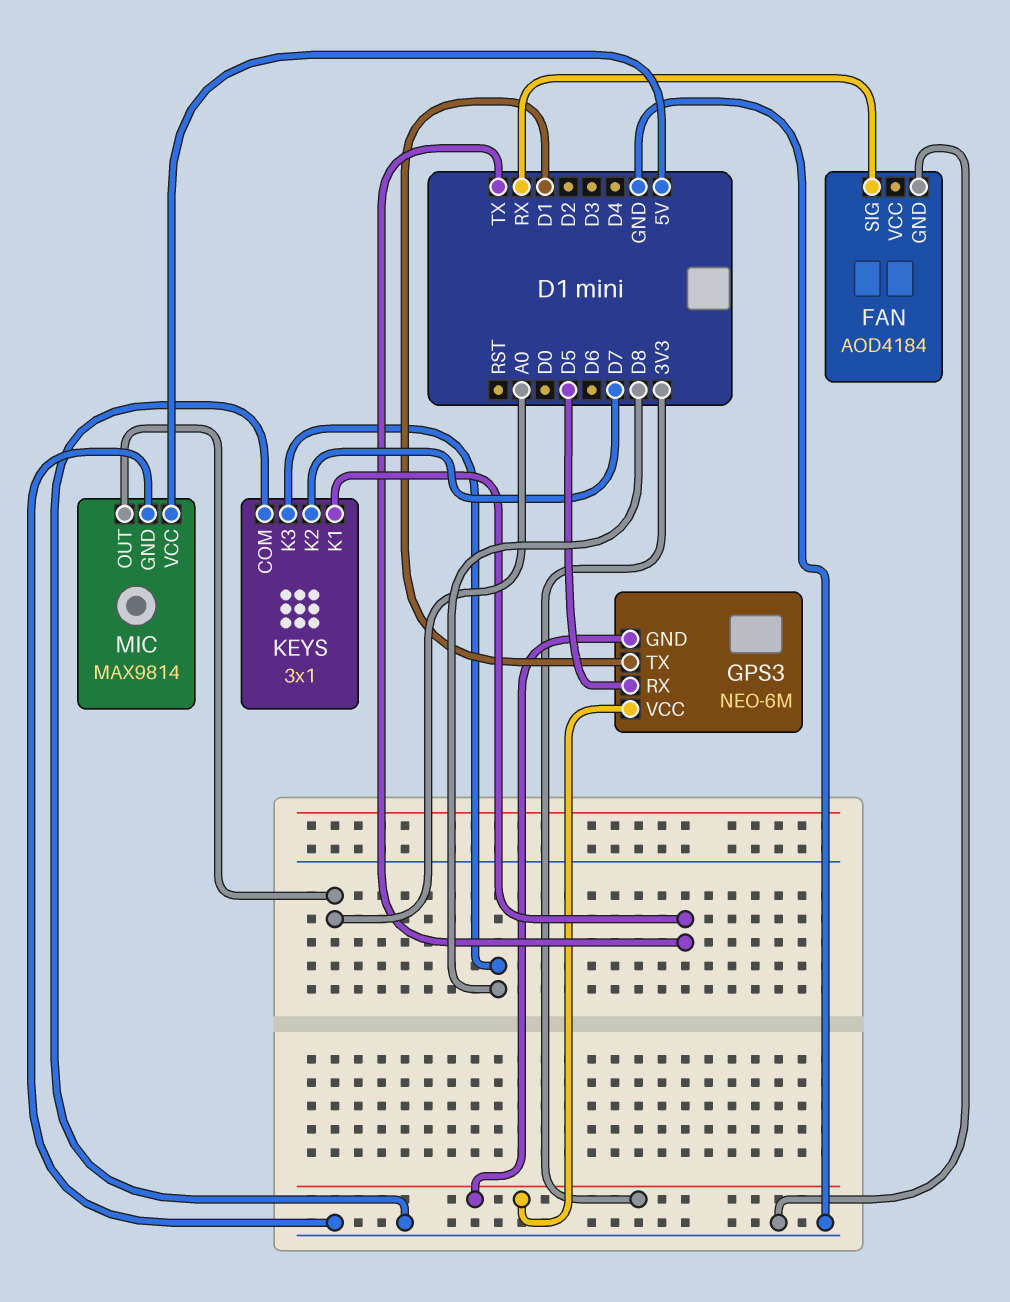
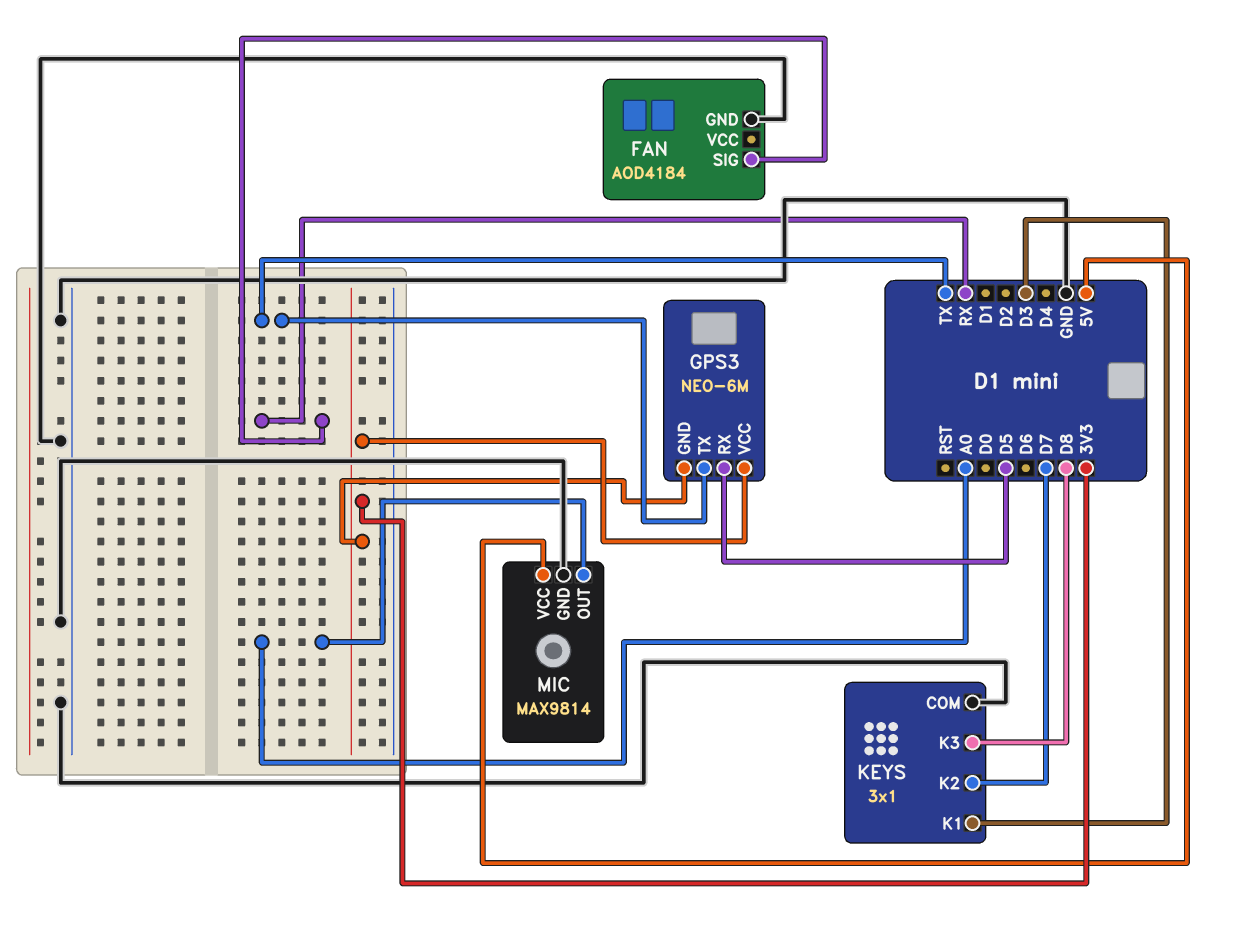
GPS3 pin TX: D1 -> TX
KEYS pin K1: TX -> D3

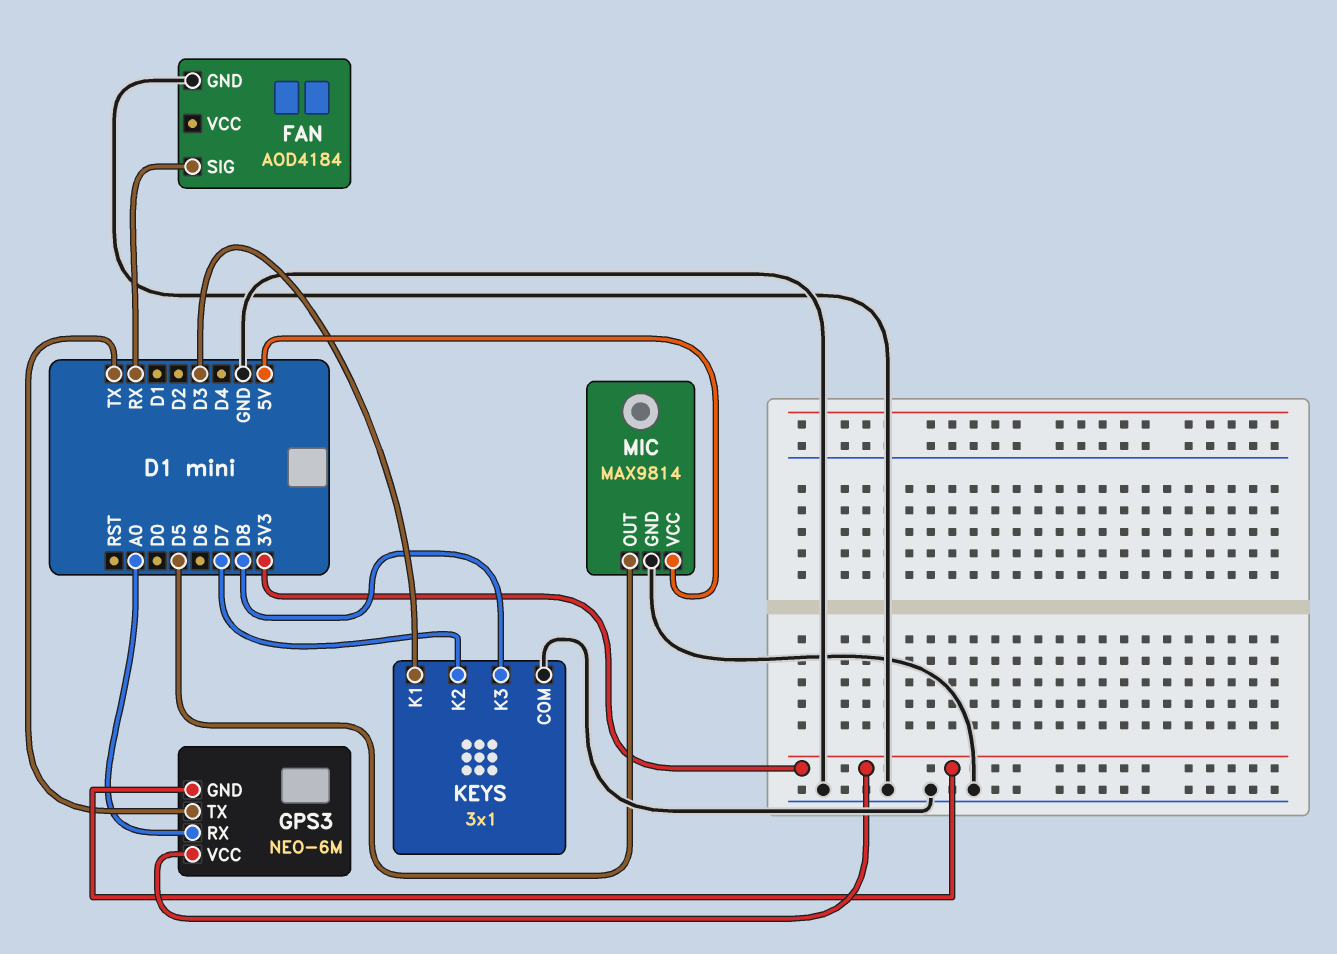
GPS3 pin RX: D5 -> A0
MIC pin OUT: A0 -> D5

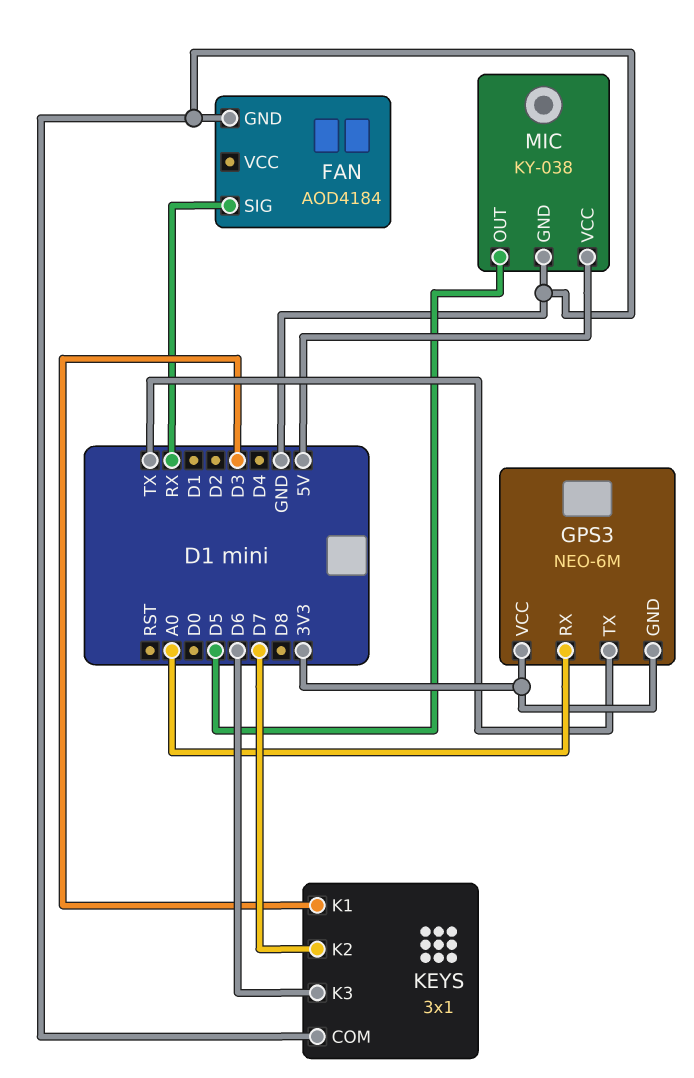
KEYS pin K3: D8 -> D6
MIC: MAX9814 -> KY-038

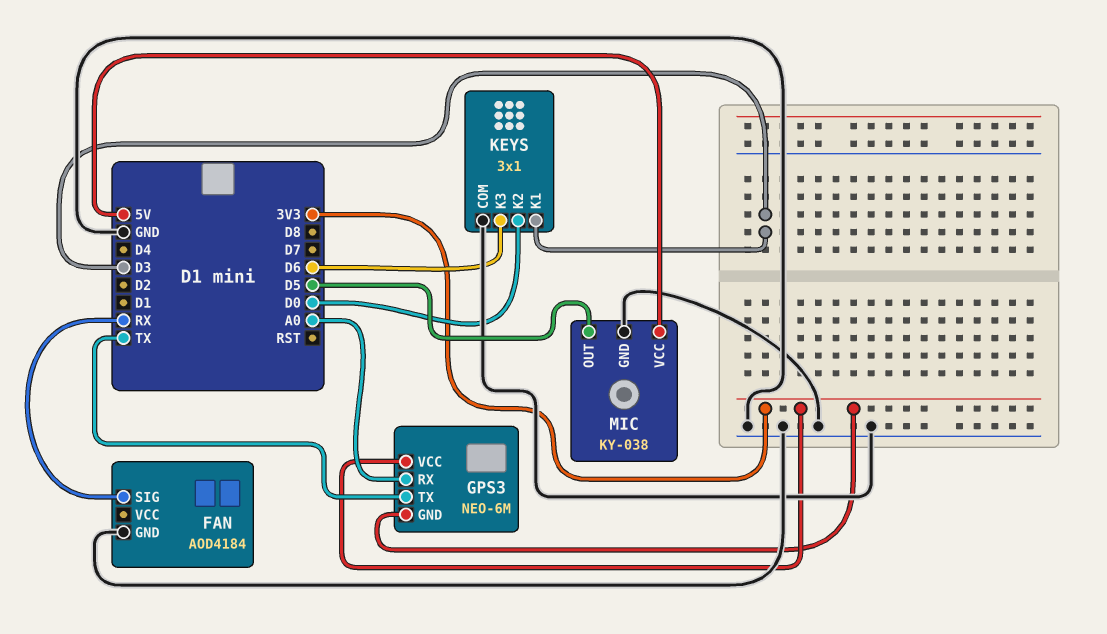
KEYS pin K2: D7 -> D0

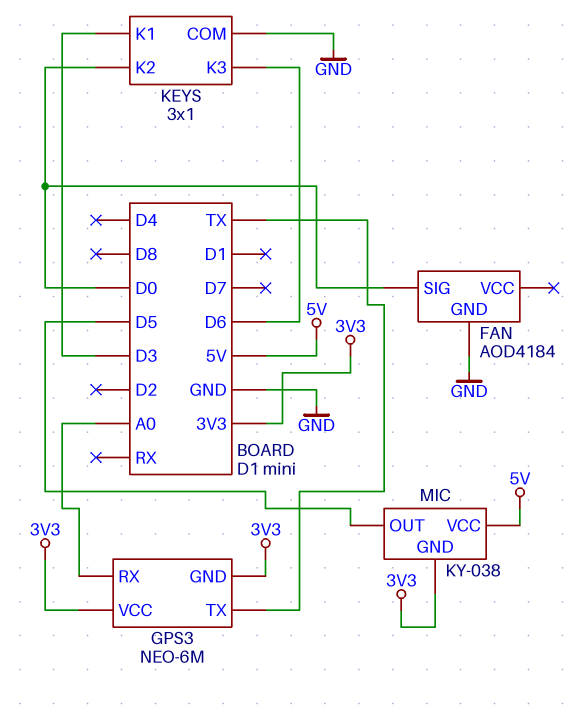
FAN pin SIG: RX -> D0
MIC pin GND: GND -> 3V3

